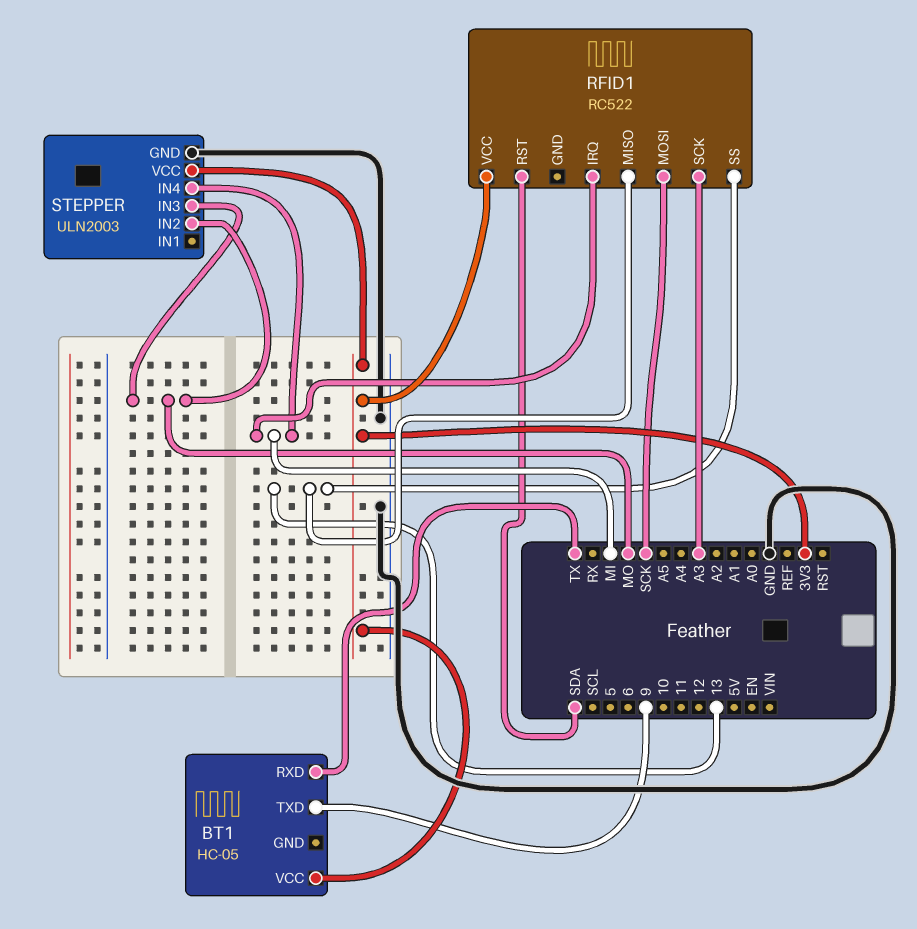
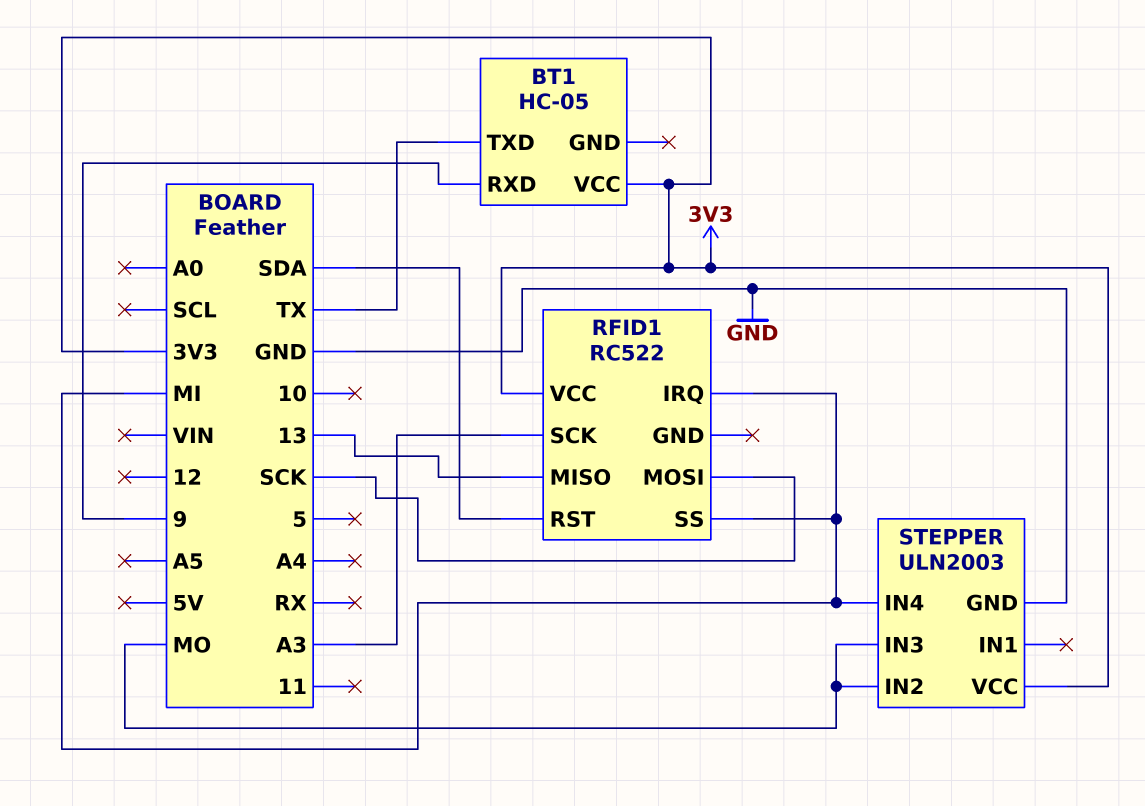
BT1 pin RXD: TX -> 9
BT1 pin TXD: 9 -> TX
RFID1 pin SS: 13 -> MI

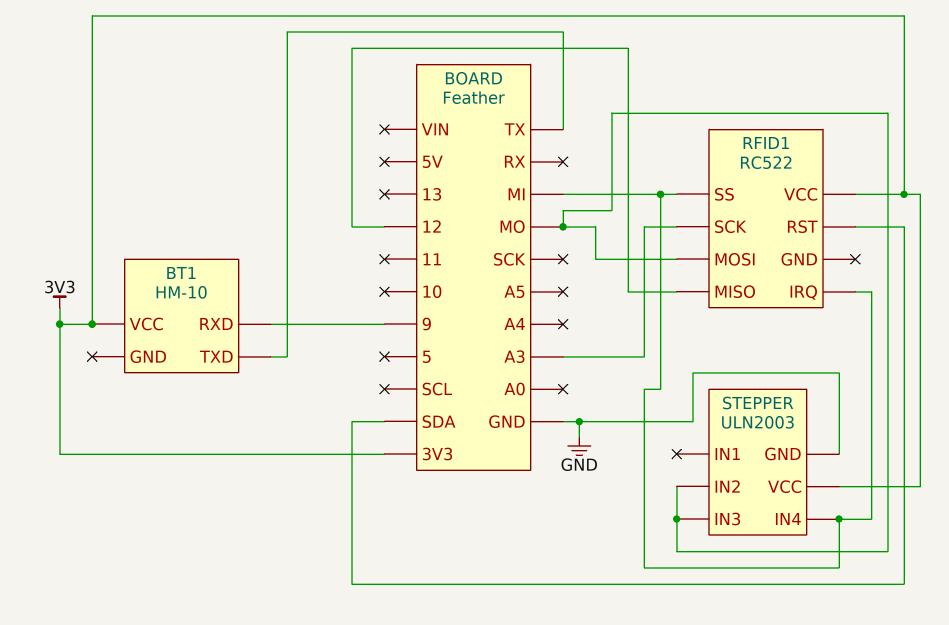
BT1: HC-05 -> HM-10
RFID1 pin MISO: 13 -> 12
RFID1 pin MOSI: SCK -> MO

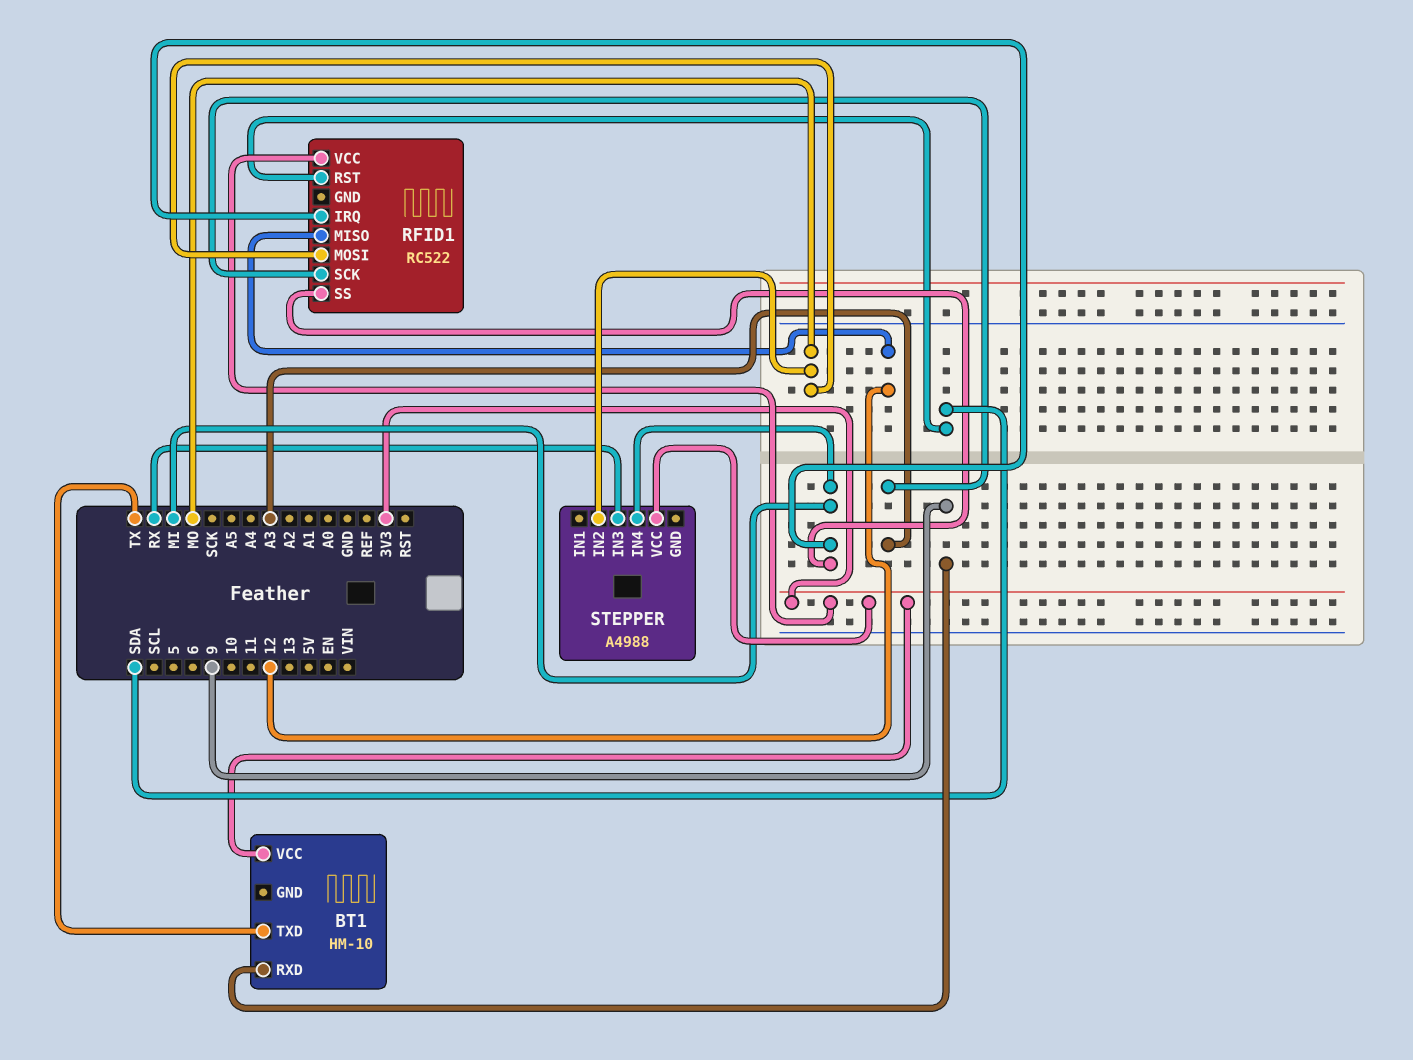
STEPPER: ULN2003 -> A4988
STEPPER pin GND: GND -> none
STEPPER pin IN3: MO -> RX

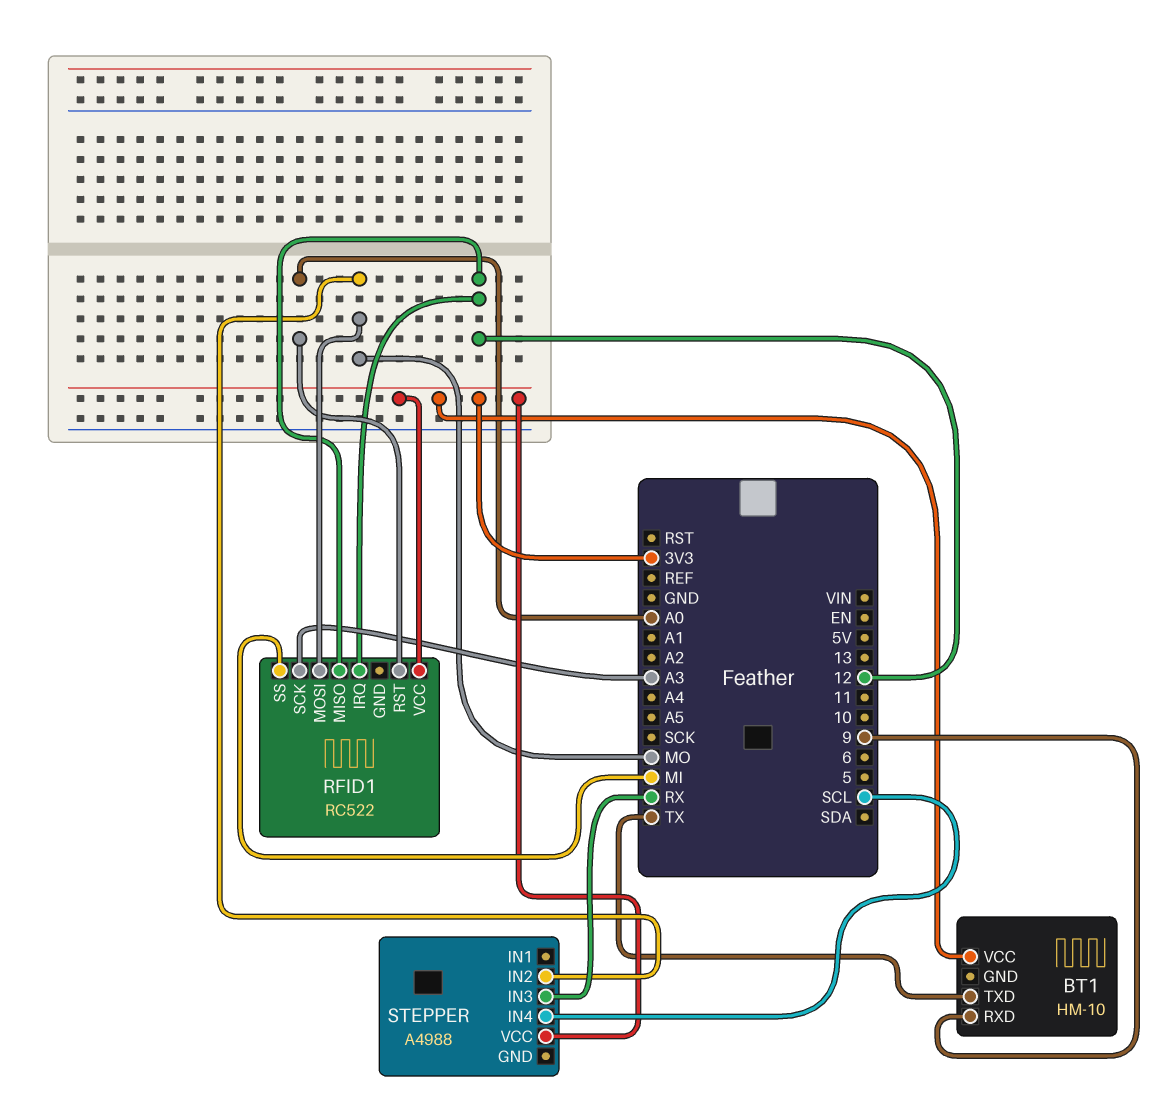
RFID1 pin IRQ: MI -> 12
RFID1 pin RST: SDA -> A0
STEPPER pin IN4: MI -> SCL

